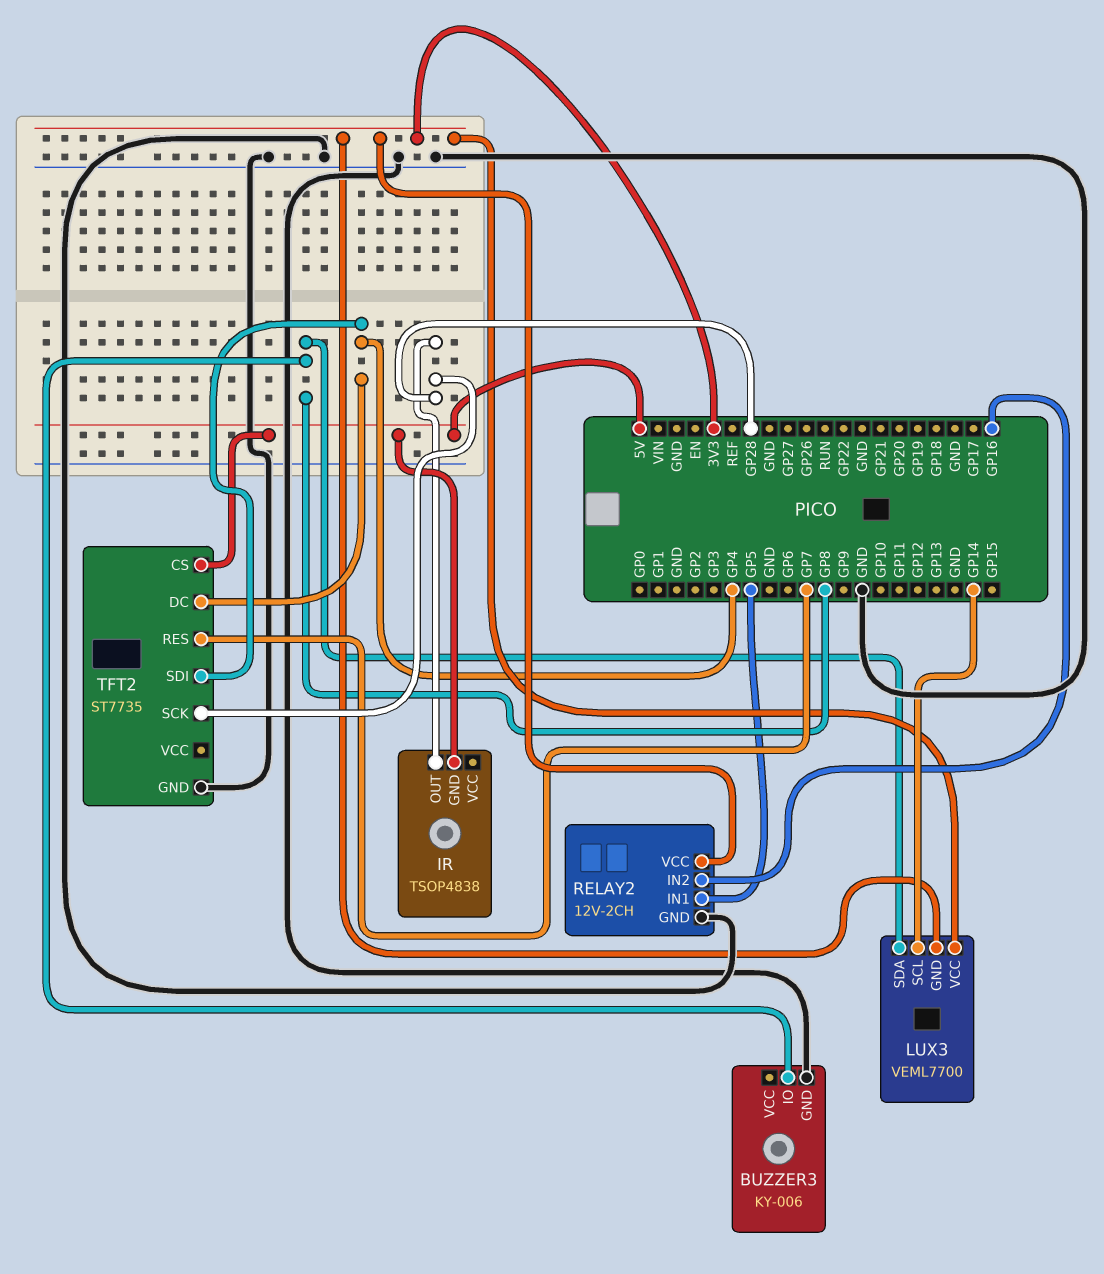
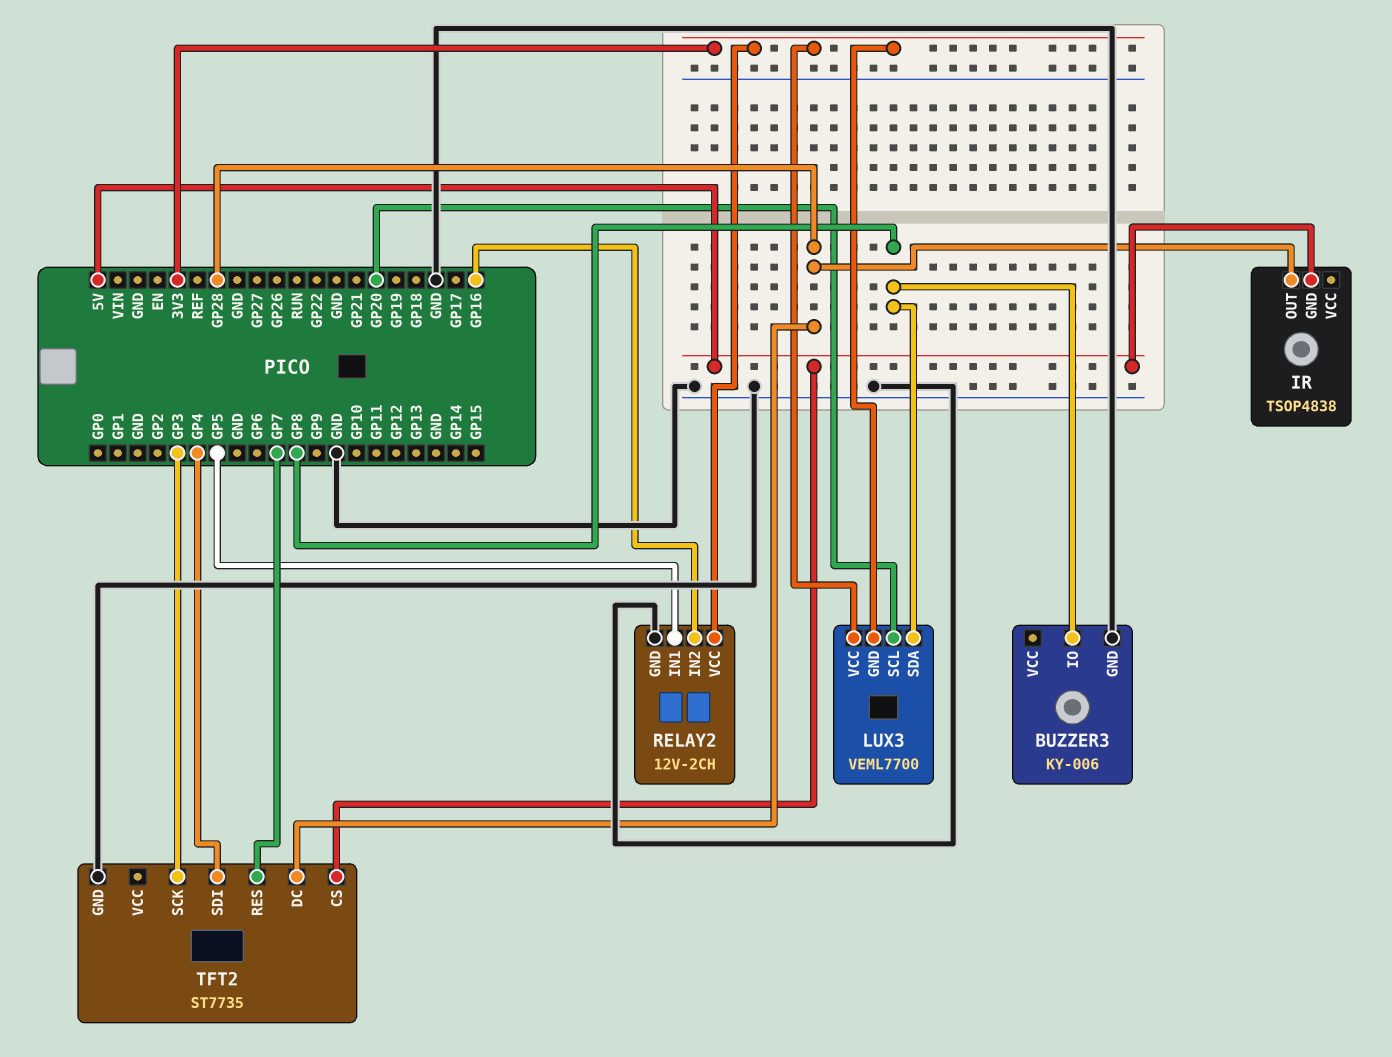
LUX3 pin SCL: GP14 -> GP20
TFT2 pin DC: GP4 -> GP28
TFT2 pin SCK: GP28 -> GP3

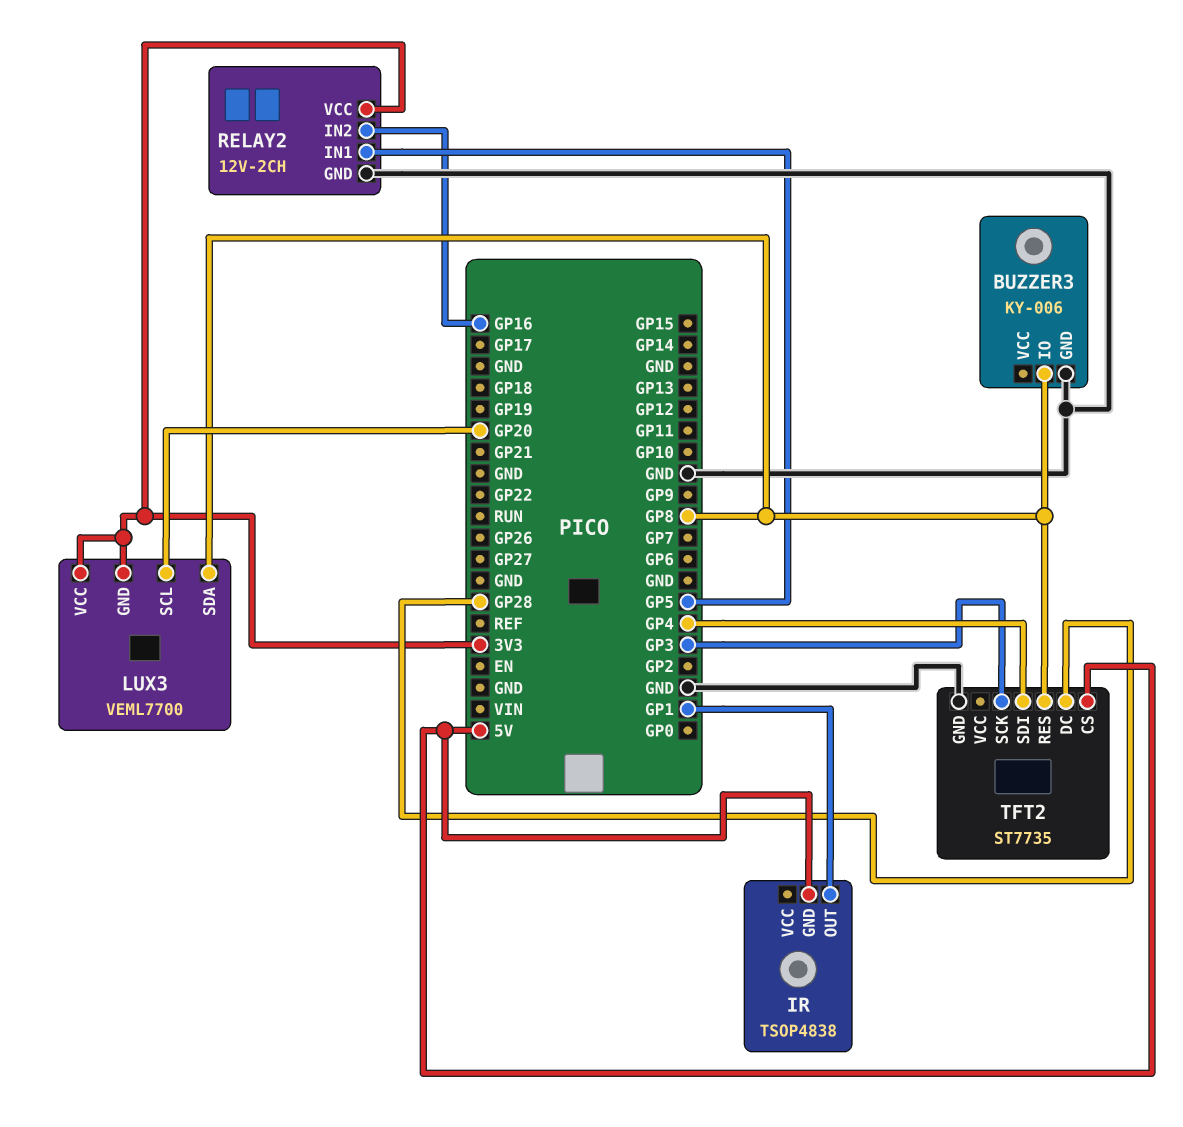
IR pin OUT: GP28 -> GP1
TFT2 pin RES: GP7 -> GP8

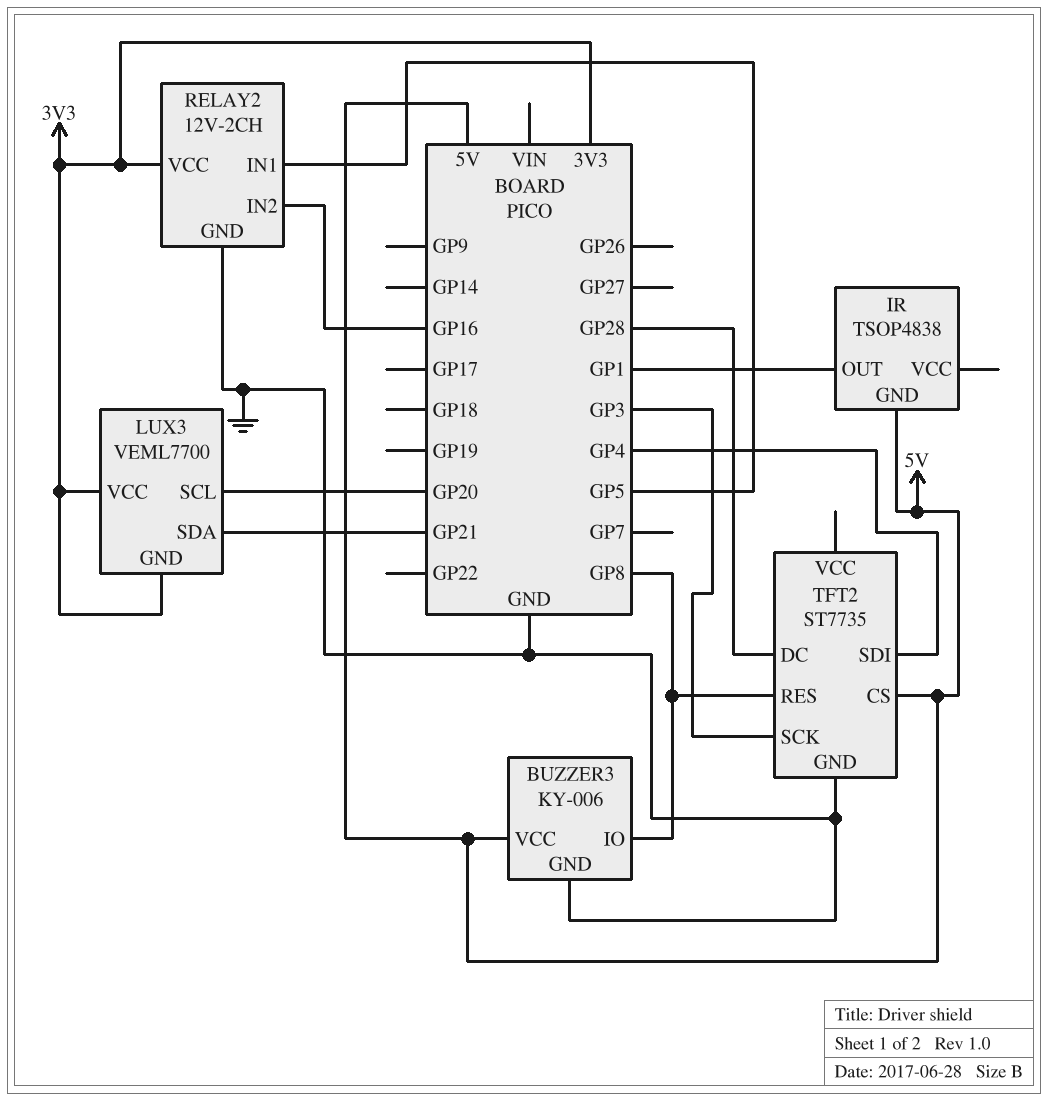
BUZZER3 pin VCC: none -> 5V
LUX3 pin SDA: GP8 -> GP21

